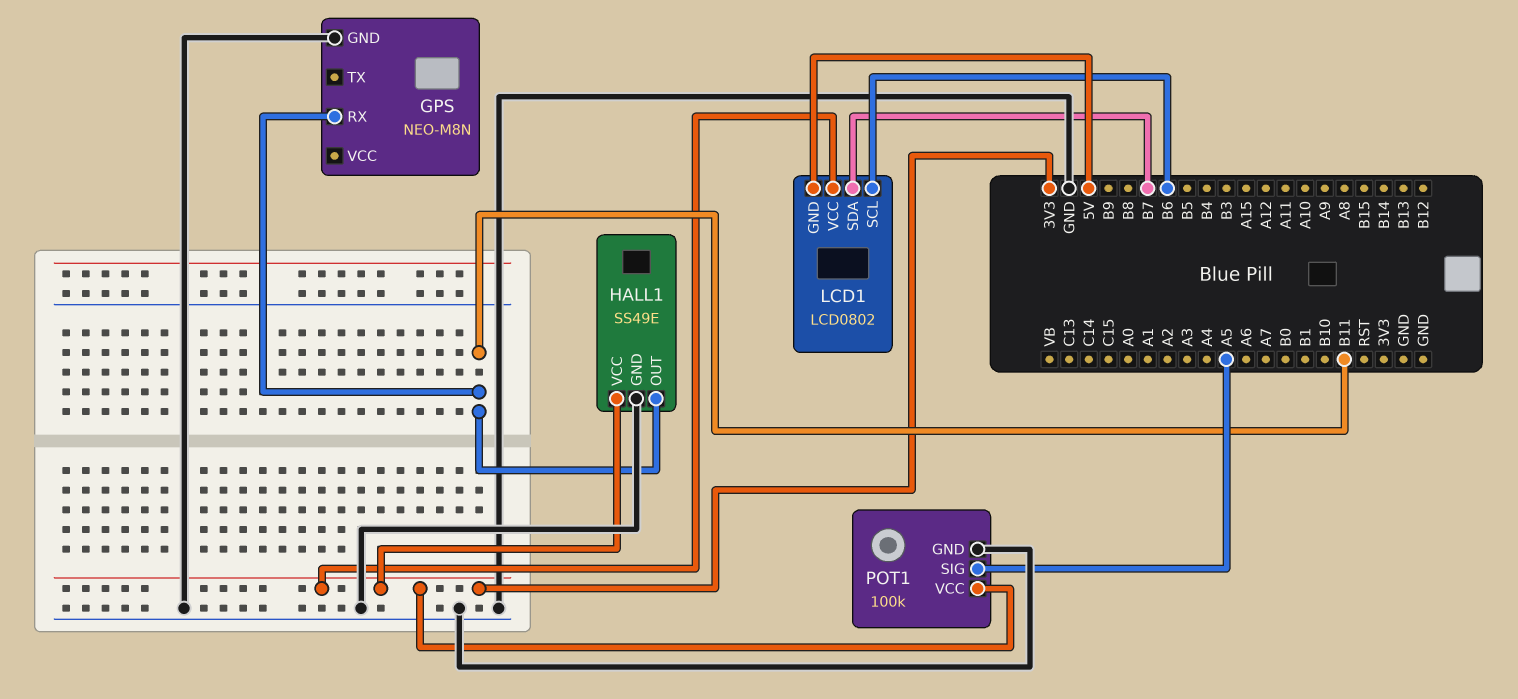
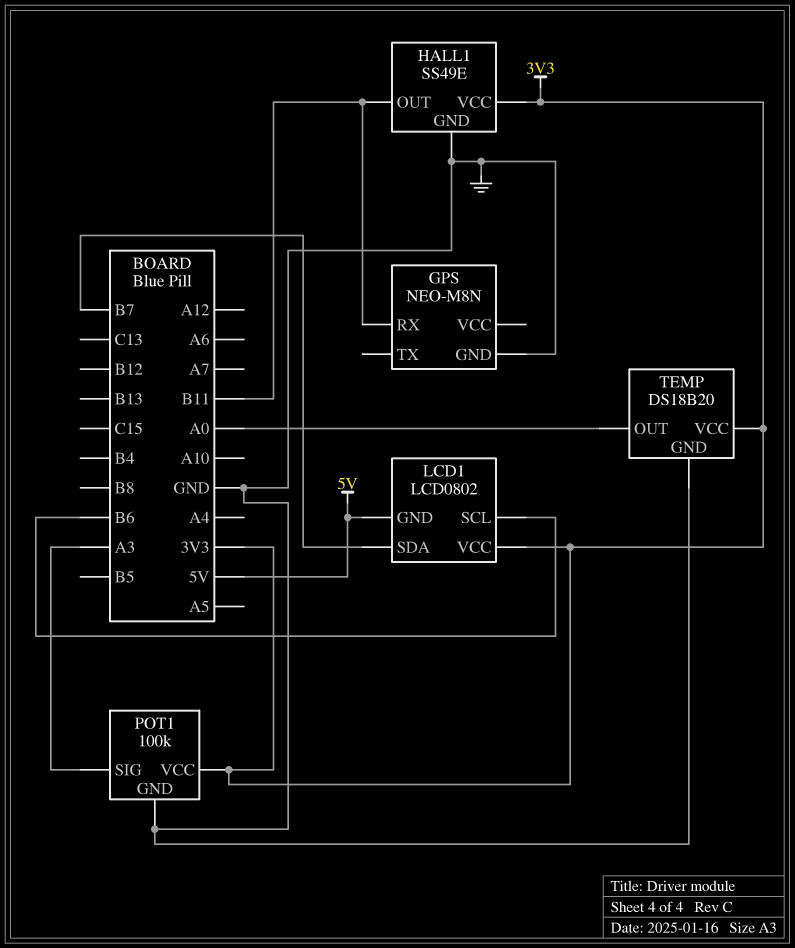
POT1 pin SIG: A5 -> A3
TEMP: none -> DS18B20
TEMP pin GND: none -> GND
TEMP pin OUT: none -> A0
TEMP pin VCC: none -> 3V3

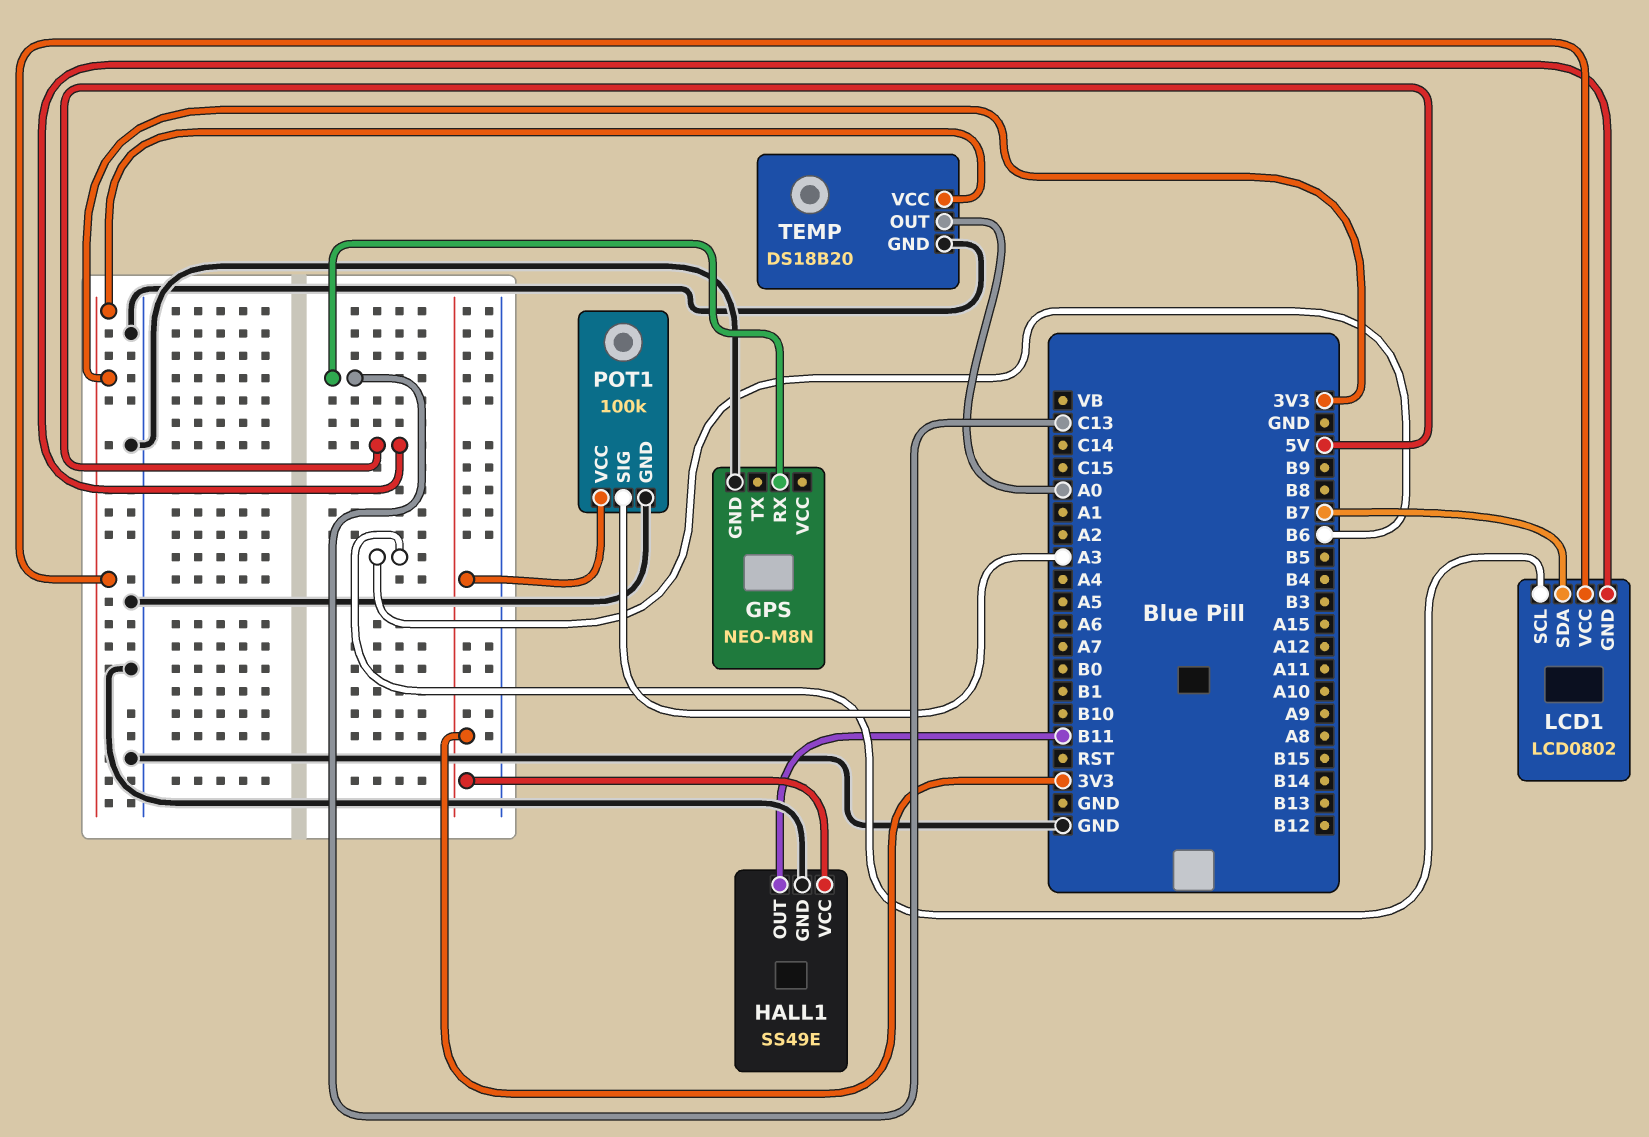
GPS pin RX: B11 -> C13

